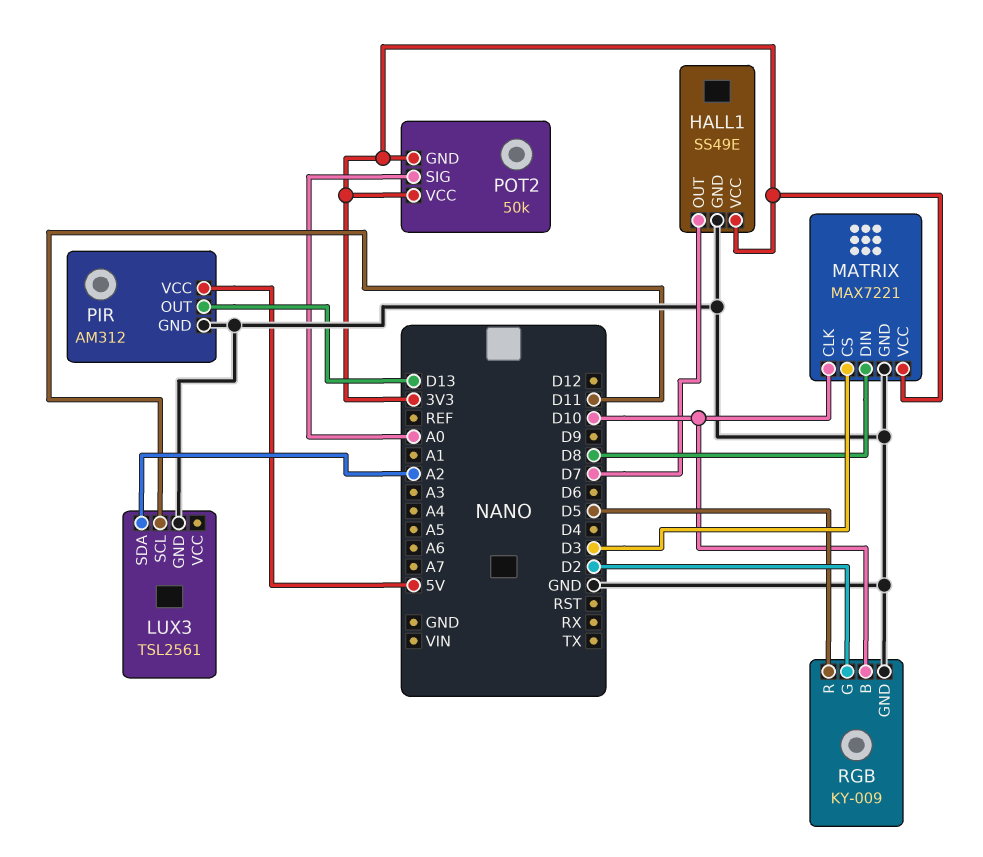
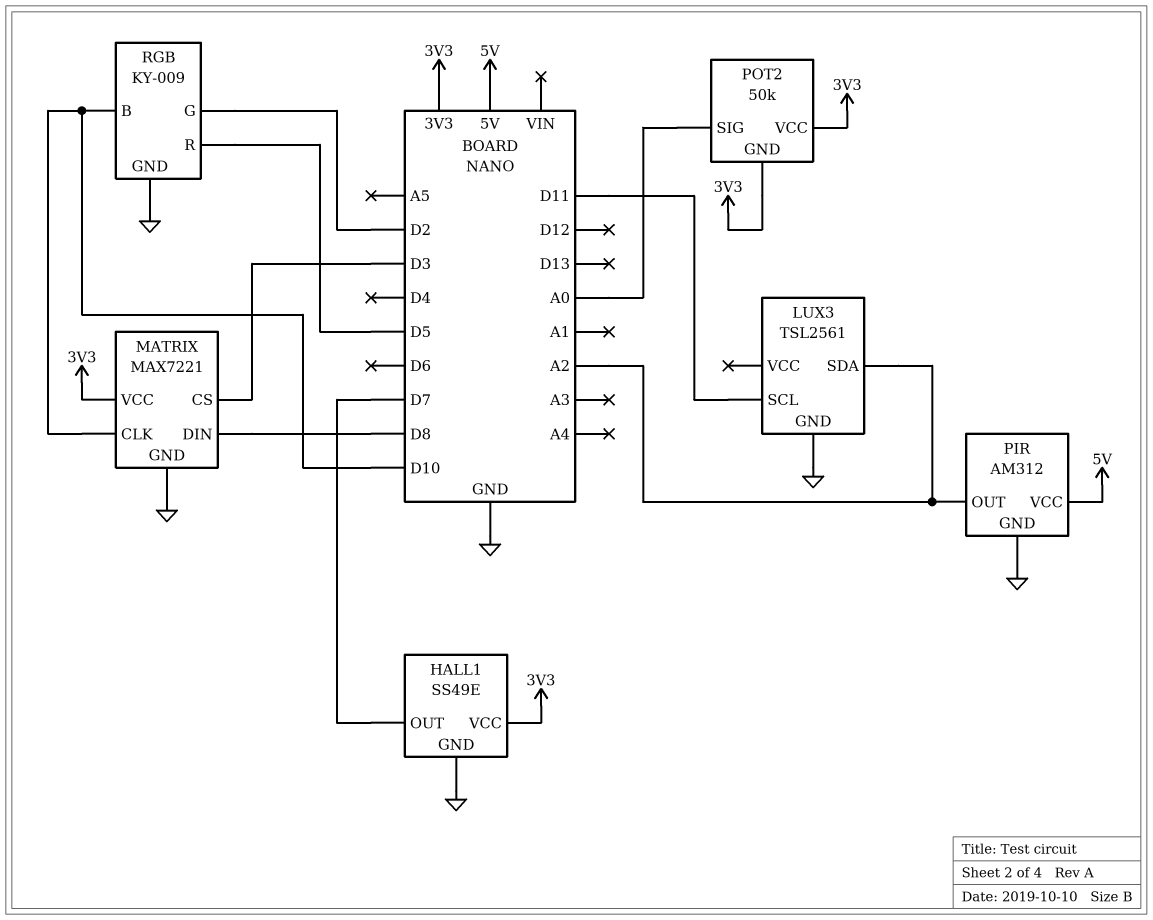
PIR pin OUT: D13 -> A2

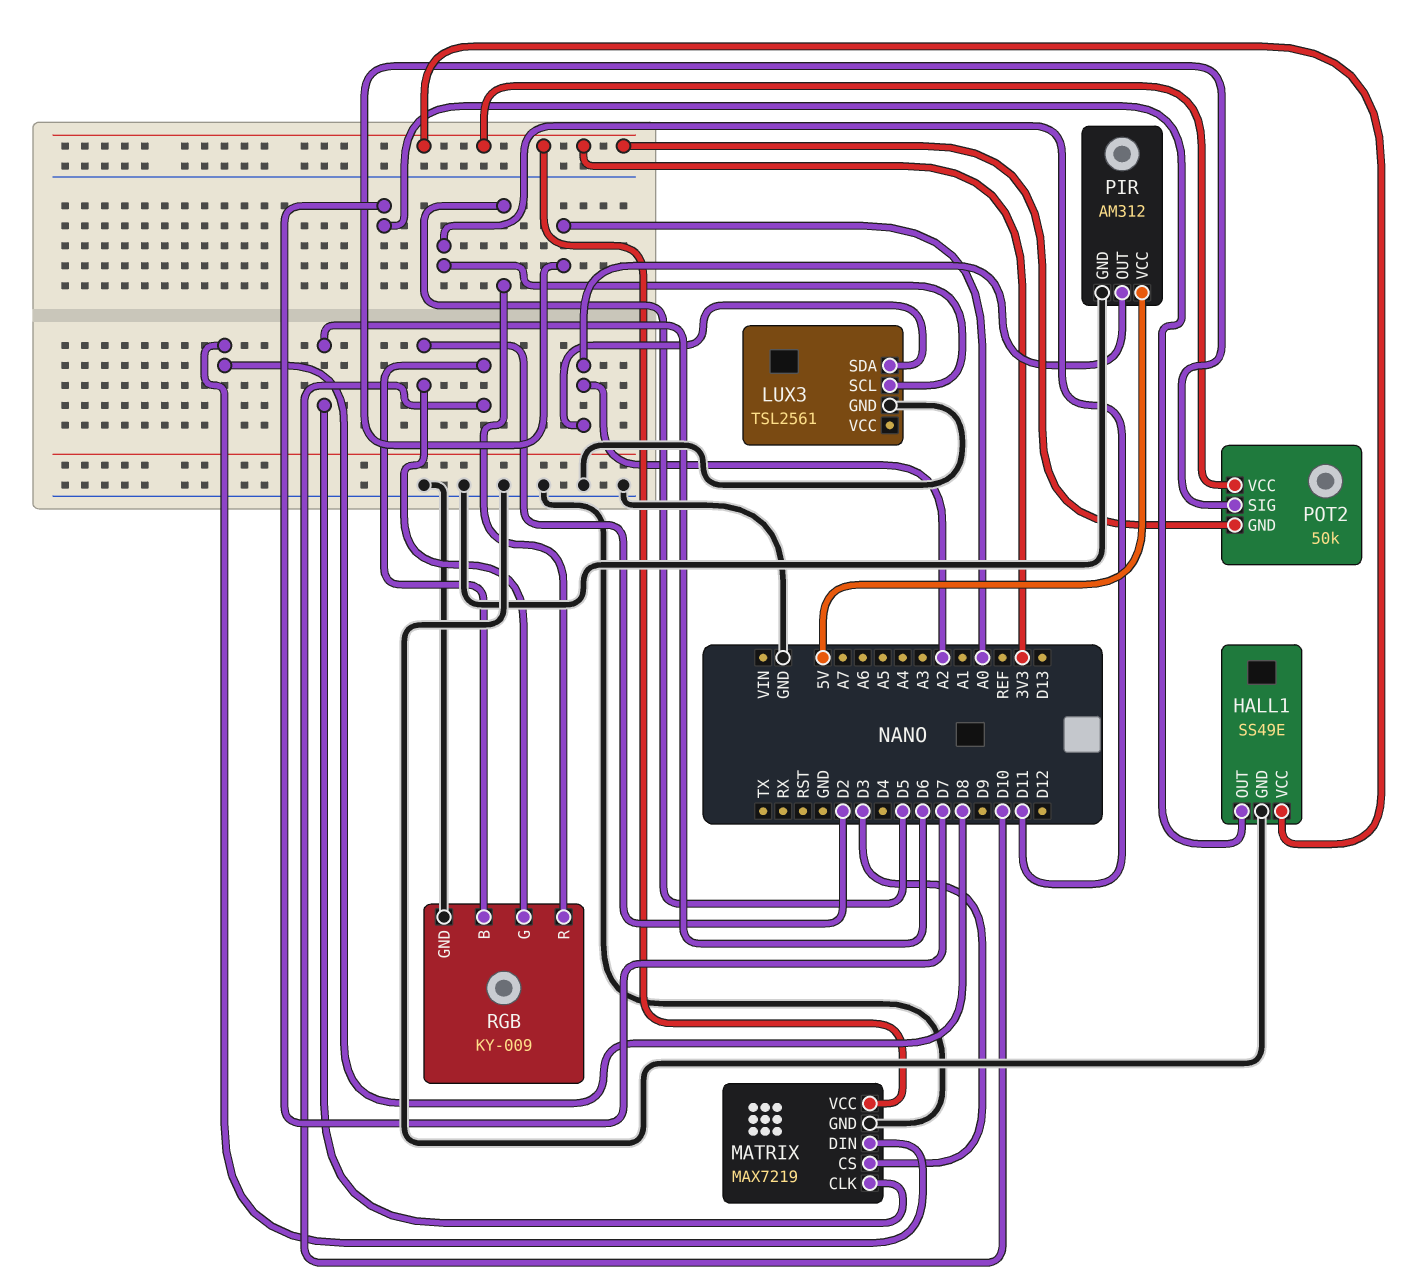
MATRIX: MAX7221 -> MAX7219
MATRIX pin CLK: D10 -> D6

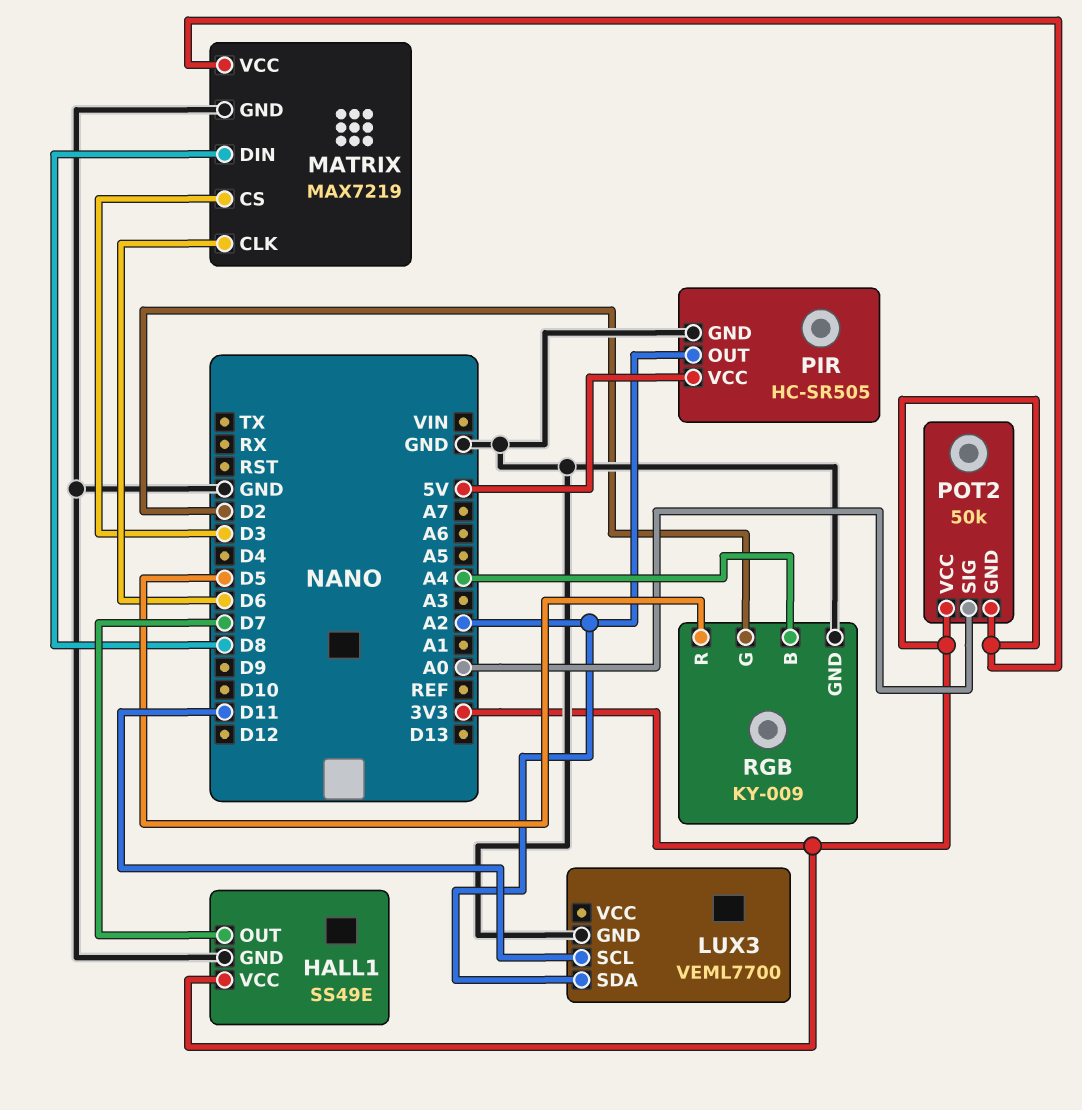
LUX3: TSL2561 -> VEML7700
PIR: AM312 -> HC-SR505
RGB pin B: D10 -> A4

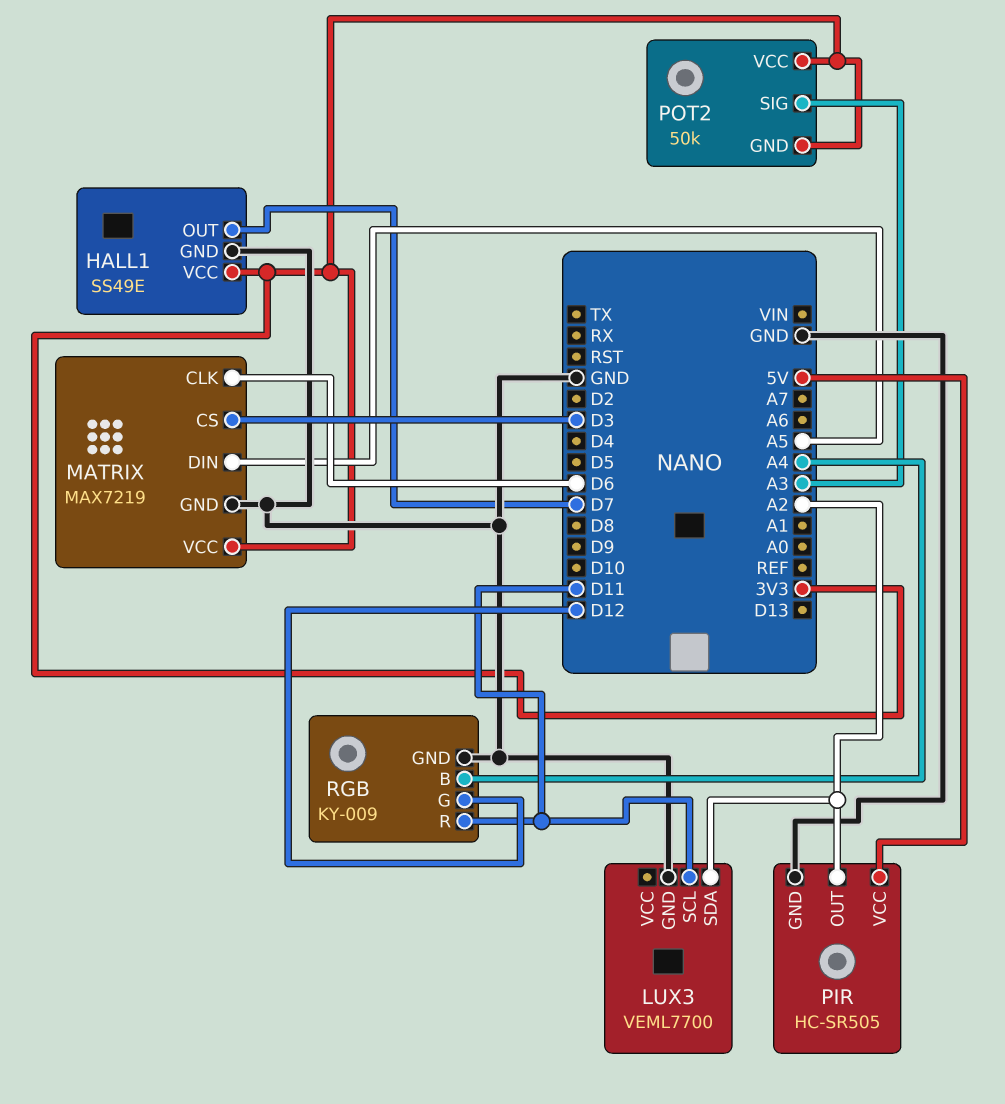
MATRIX pin DIN: D8 -> A5
POT2 pin SIG: A0 -> A3
RGB pin G: D2 -> D12
RGB pin R: D5 -> D11

